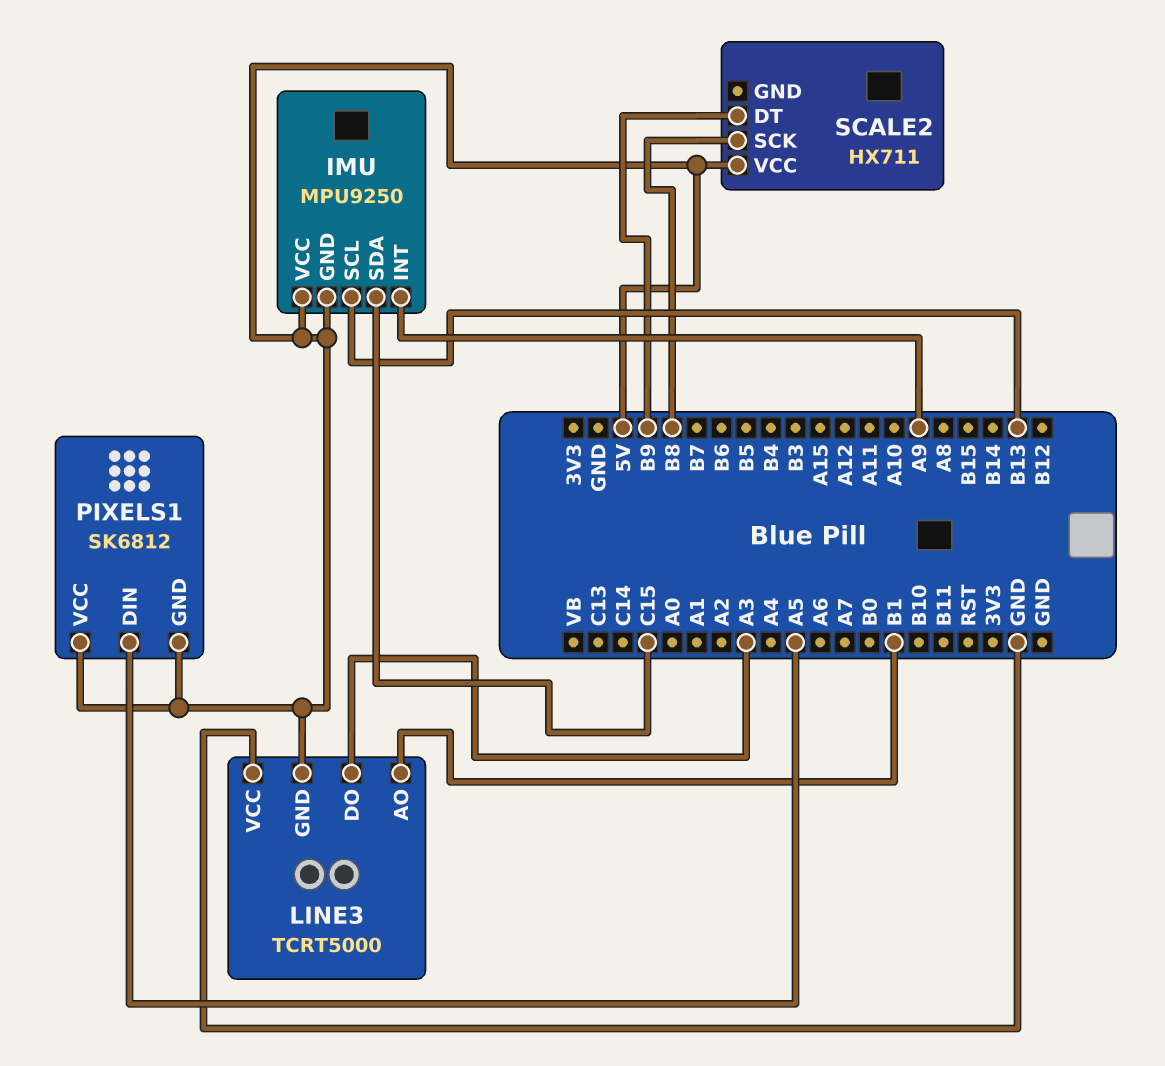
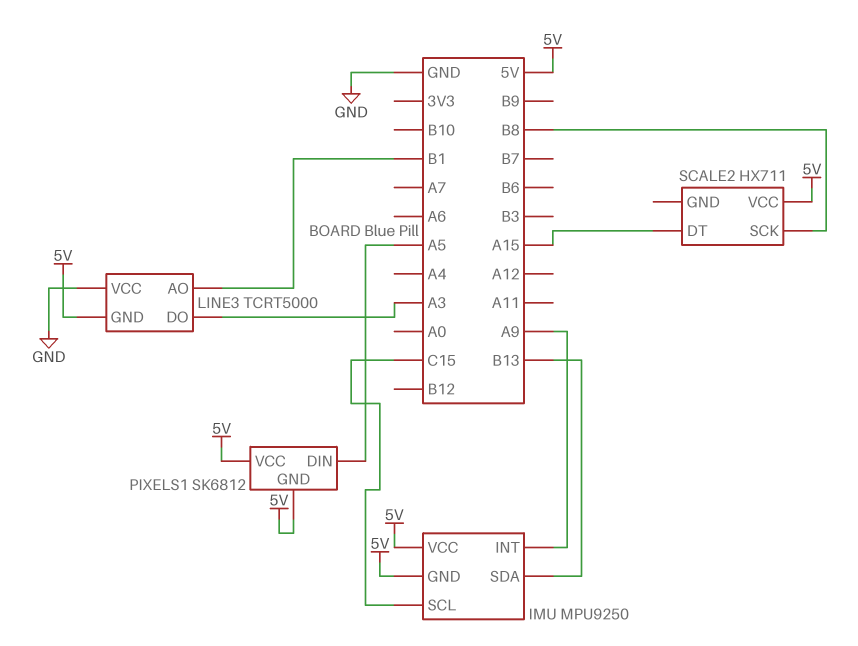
IMU pin SCL: B13 -> C15
IMU pin SDA: C15 -> B13
SCALE2 pin DT: B9 -> A15

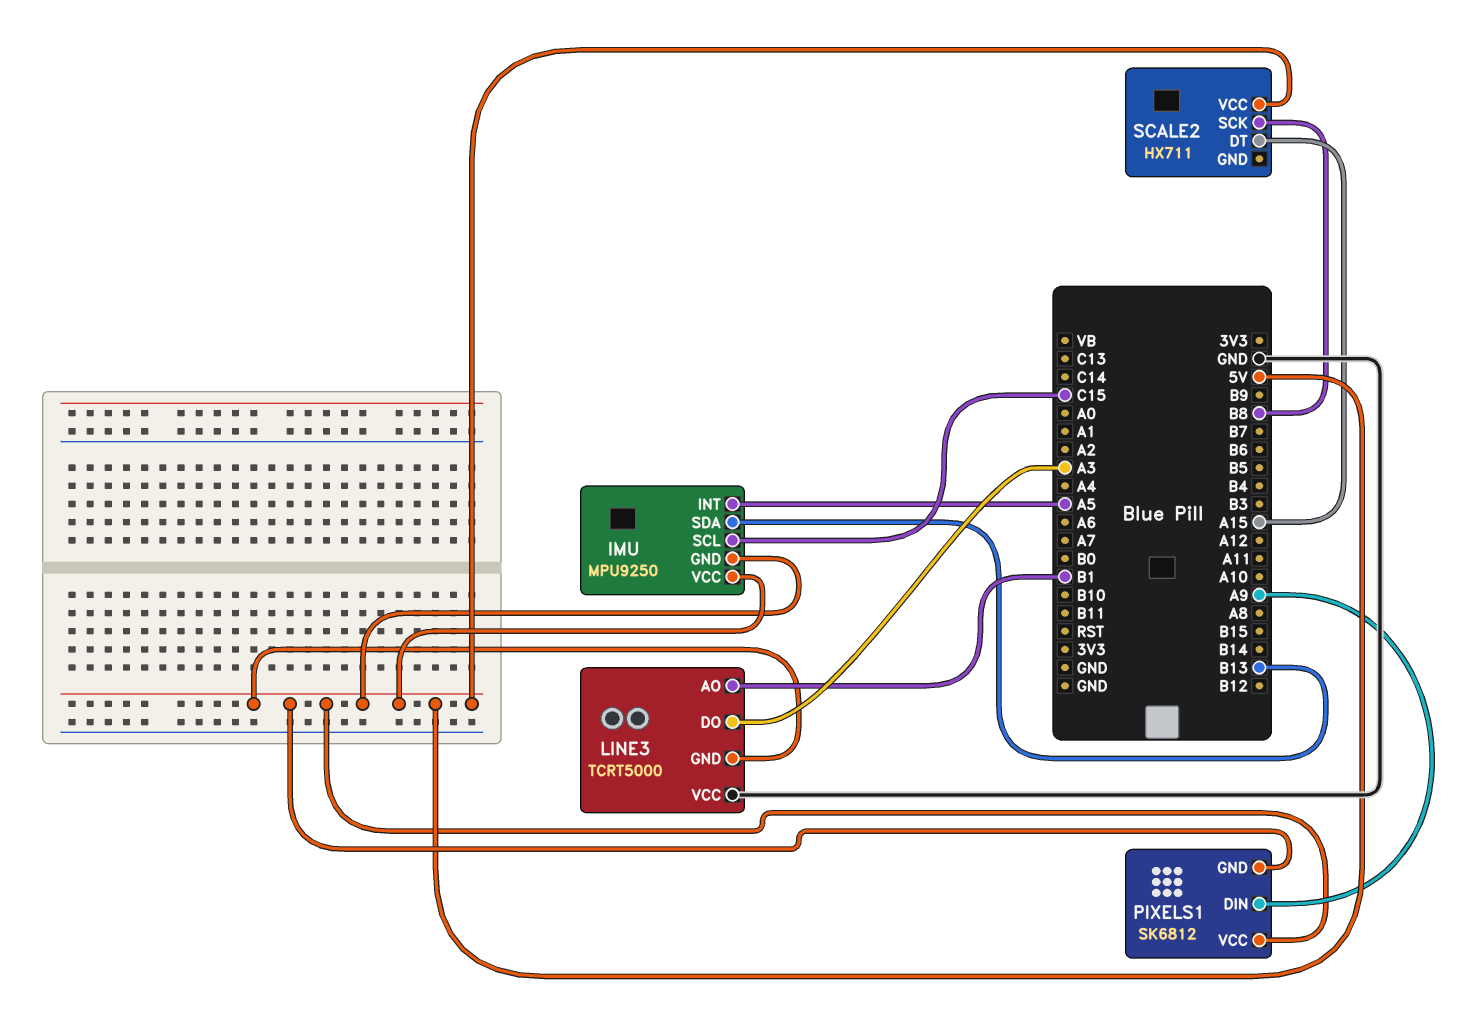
IMU pin INT: A9 -> A5
PIXELS1 pin DIN: A5 -> A9

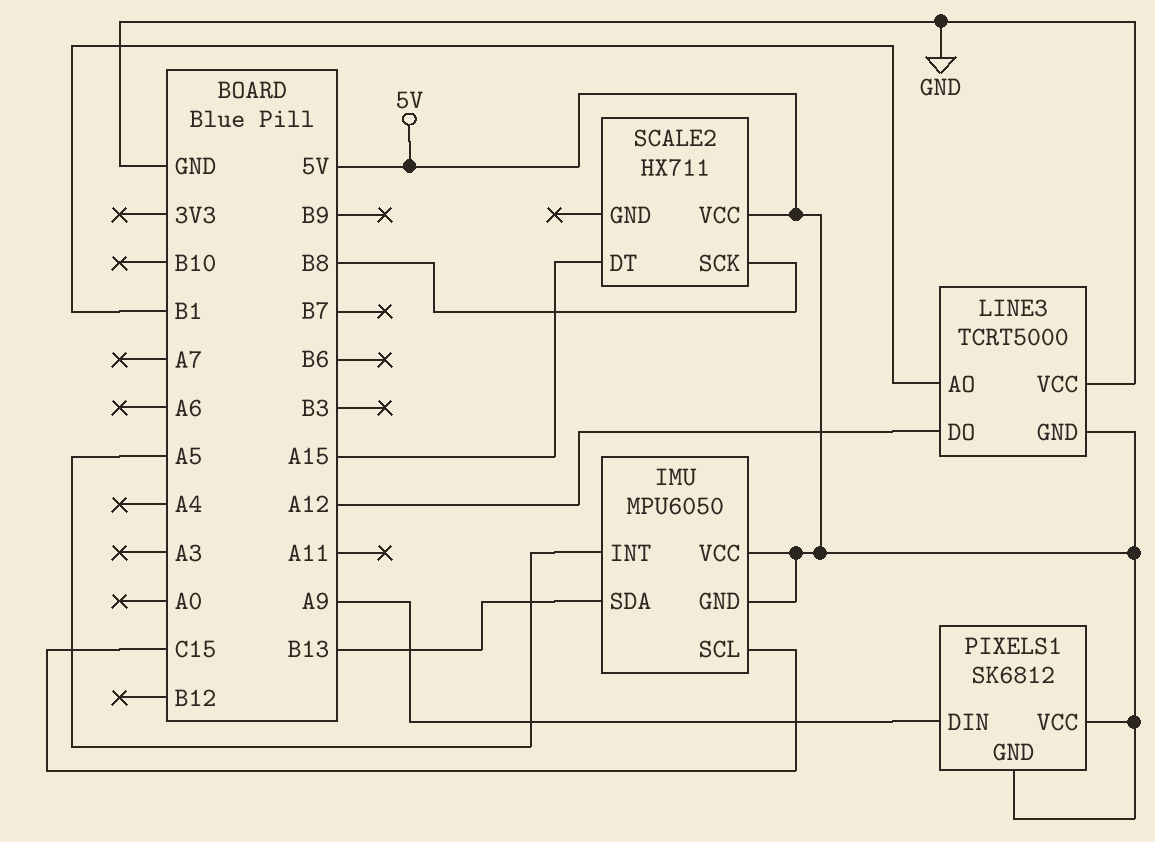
IMU: MPU9250 -> MPU6050
LINE3 pin DO: A3 -> A12

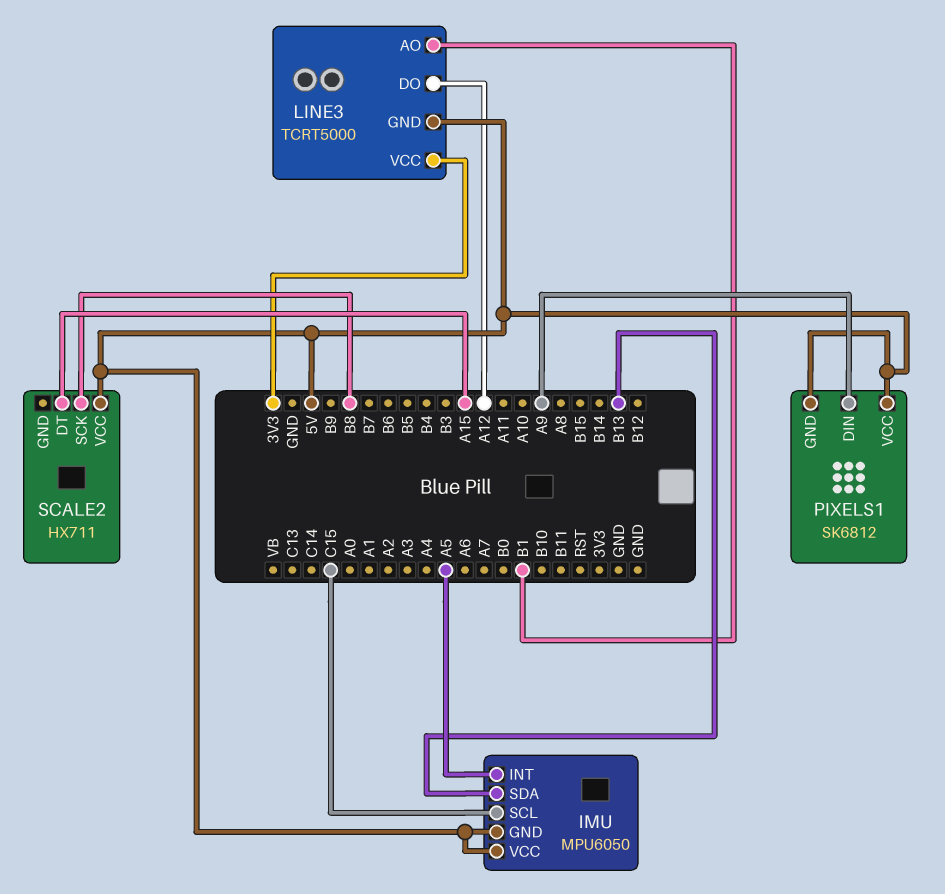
LINE3 pin VCC: GND -> 3V3

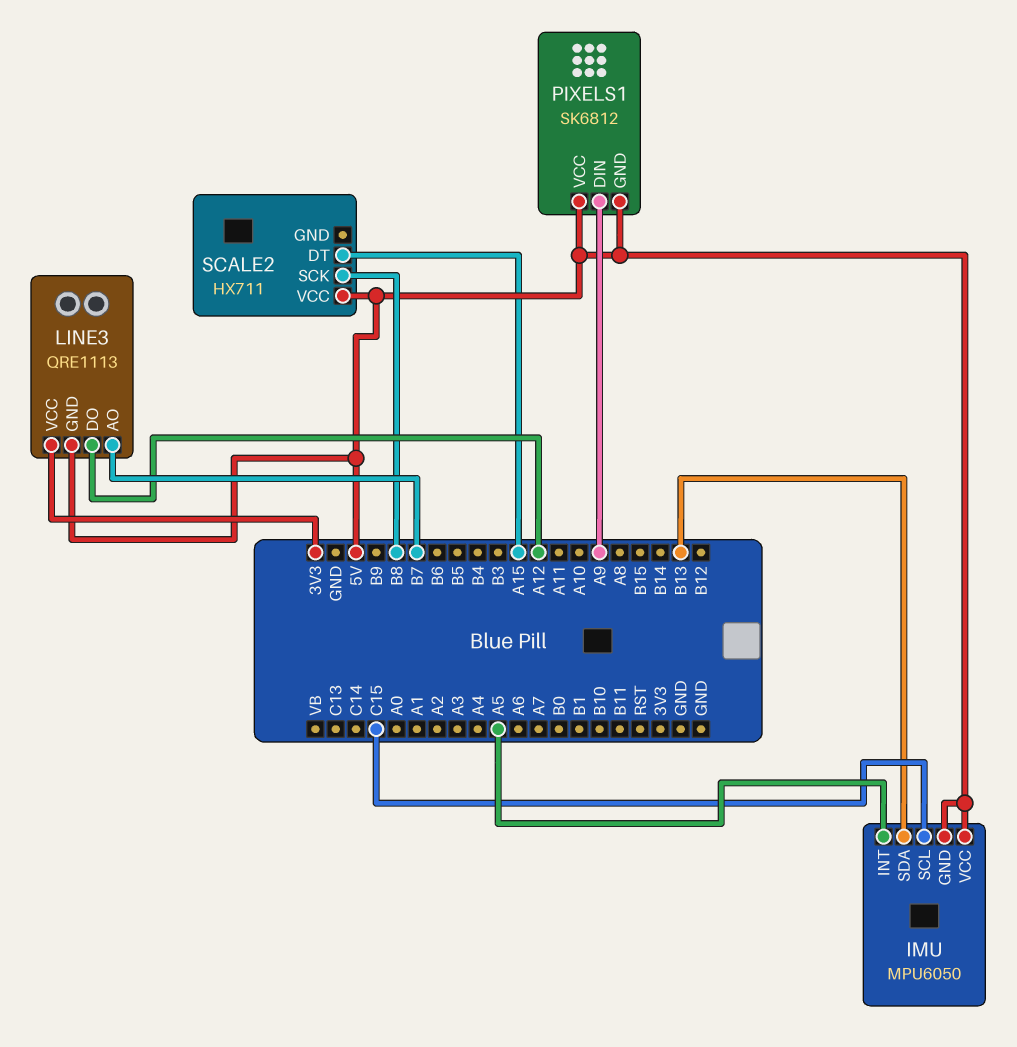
LINE3: TCRT5000 -> QRE1113
LINE3 pin AO: B1 -> B7

